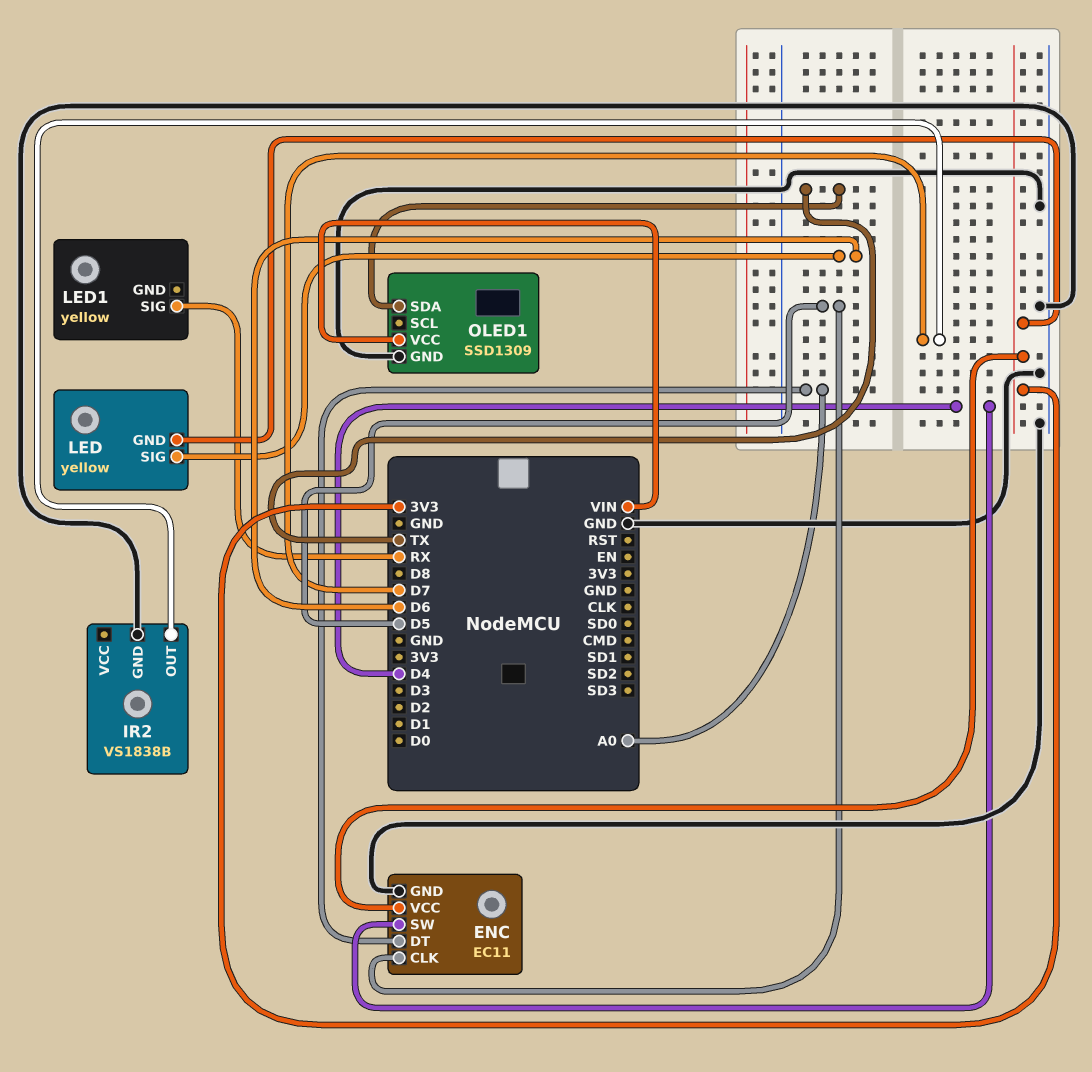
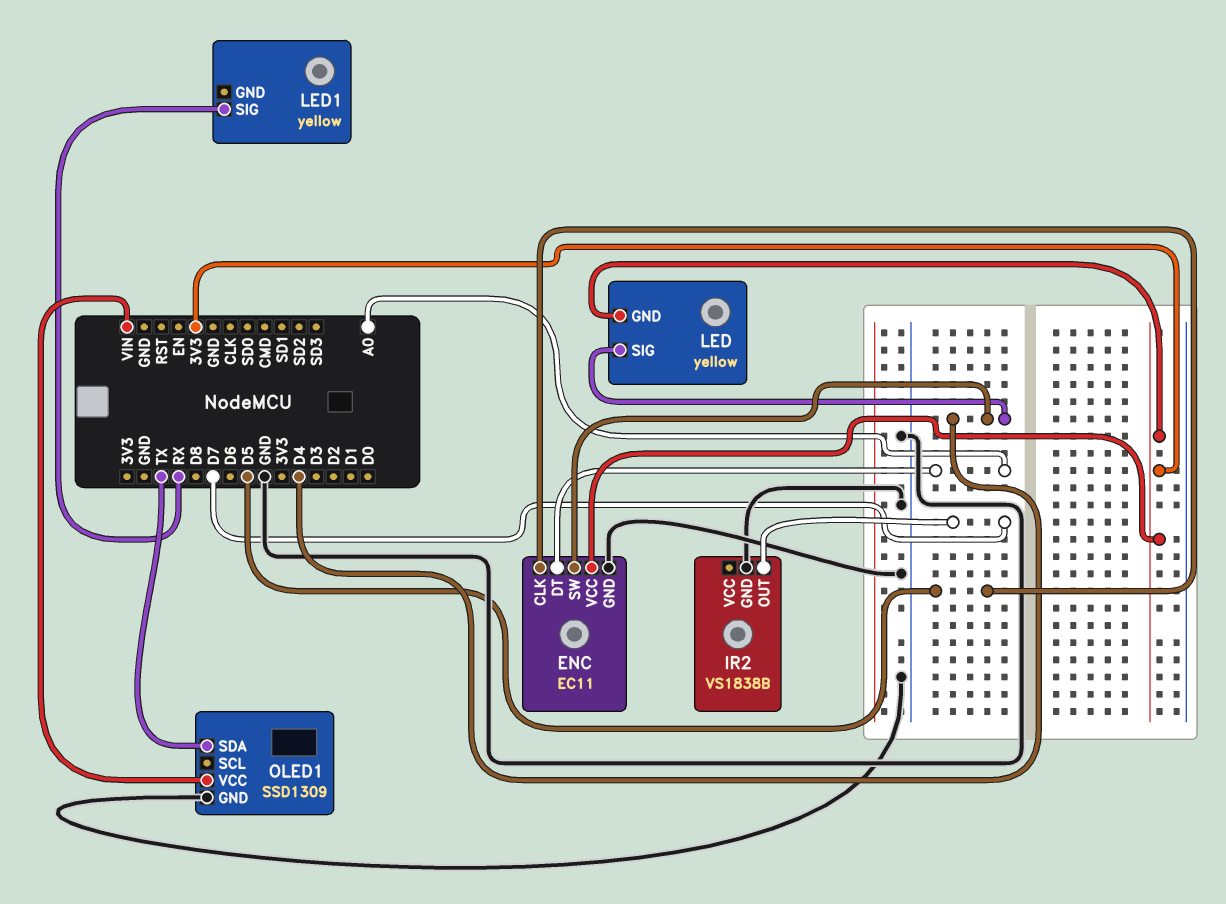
LED pin SIG: D6 -> D4

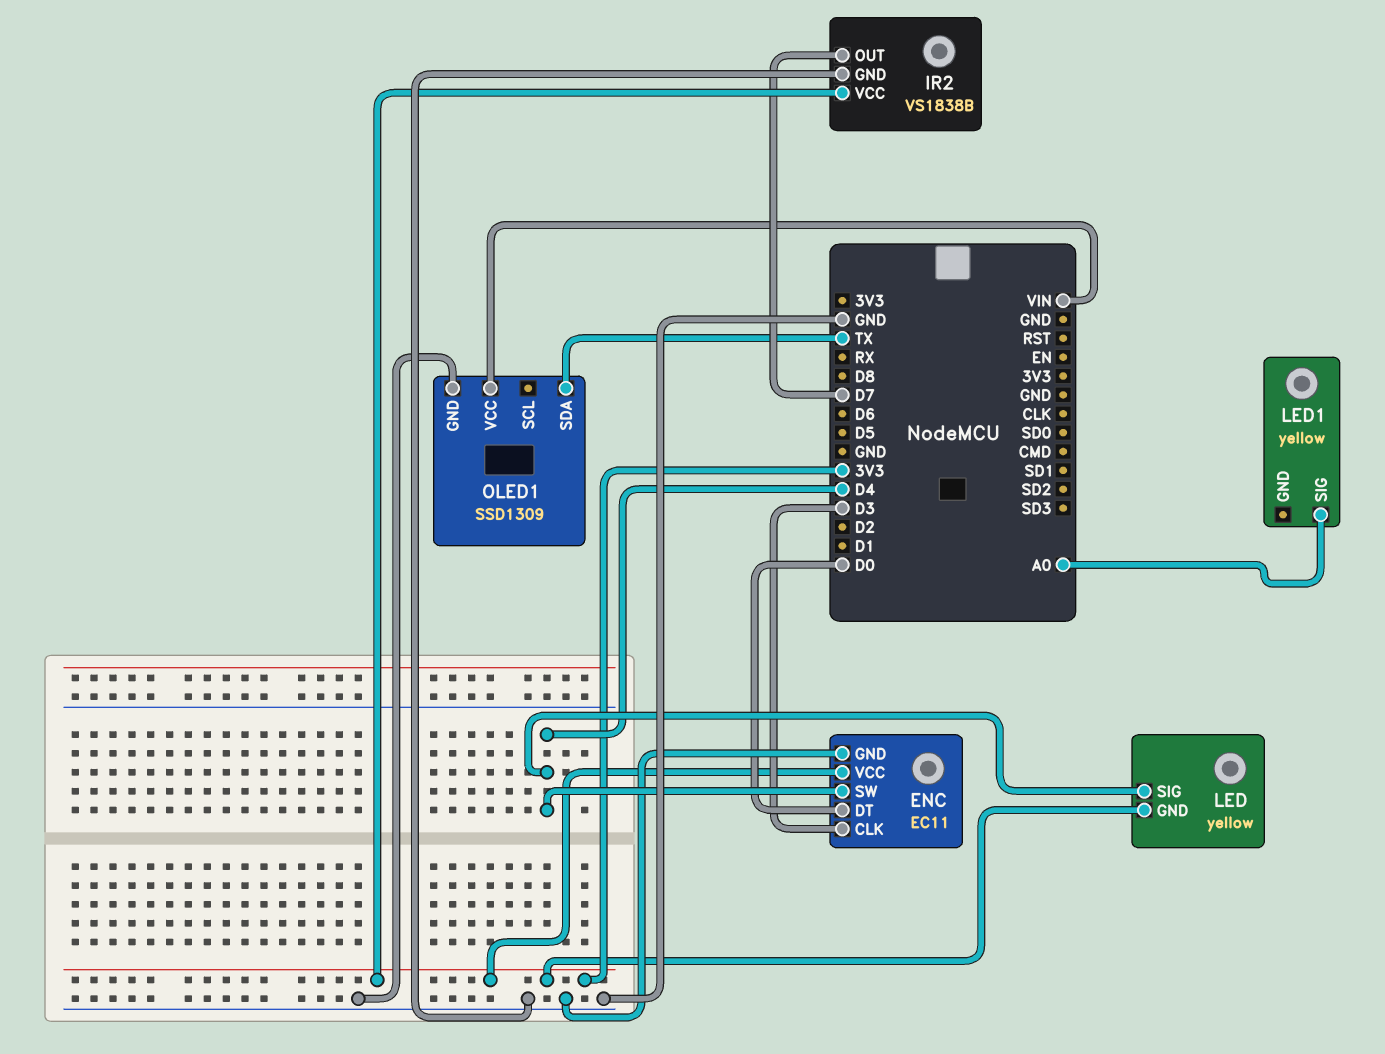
ENC pin CLK: D5 -> D3
ENC pin DT: A0 -> D0
IR2 pin VCC: none -> 3V3
LED1 pin SIG: RX -> A0

